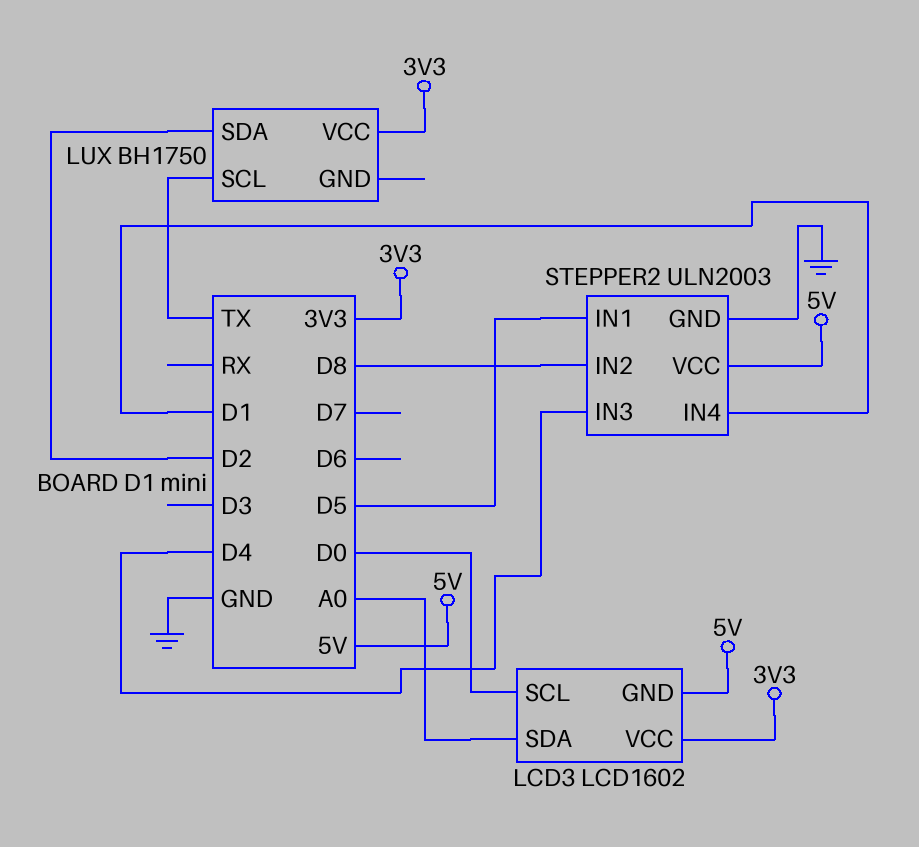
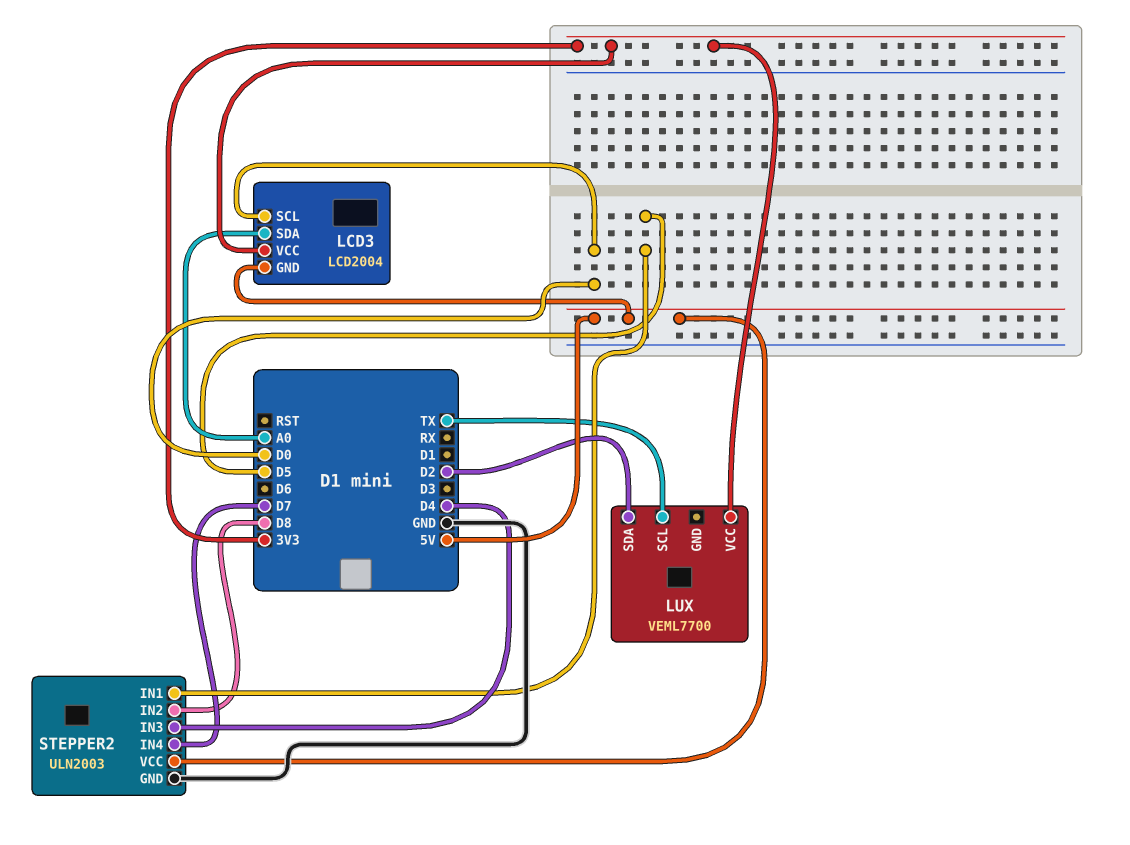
LCD3: LCD1602 -> LCD2004
LUX: BH1750 -> VEML7700
STEPPER2 pin IN4: D1 -> D7

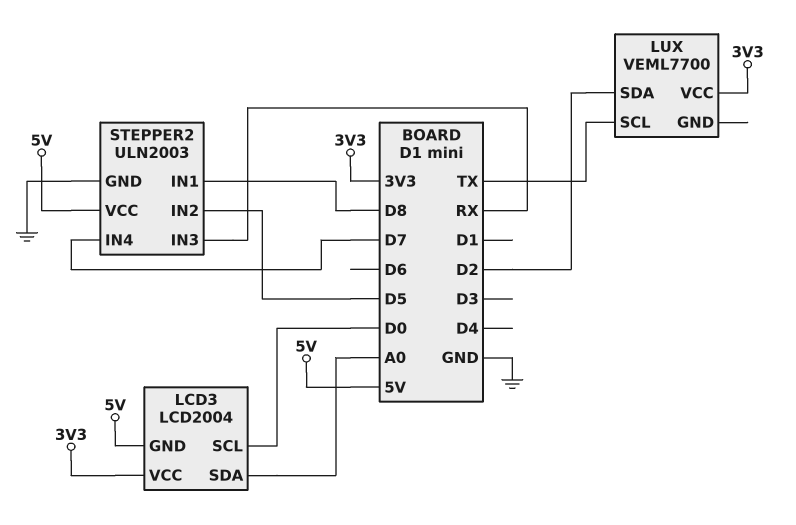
STEPPER2 pin IN1: D5 -> D8
STEPPER2 pin IN2: D8 -> D5
STEPPER2 pin IN3: D4 -> RX

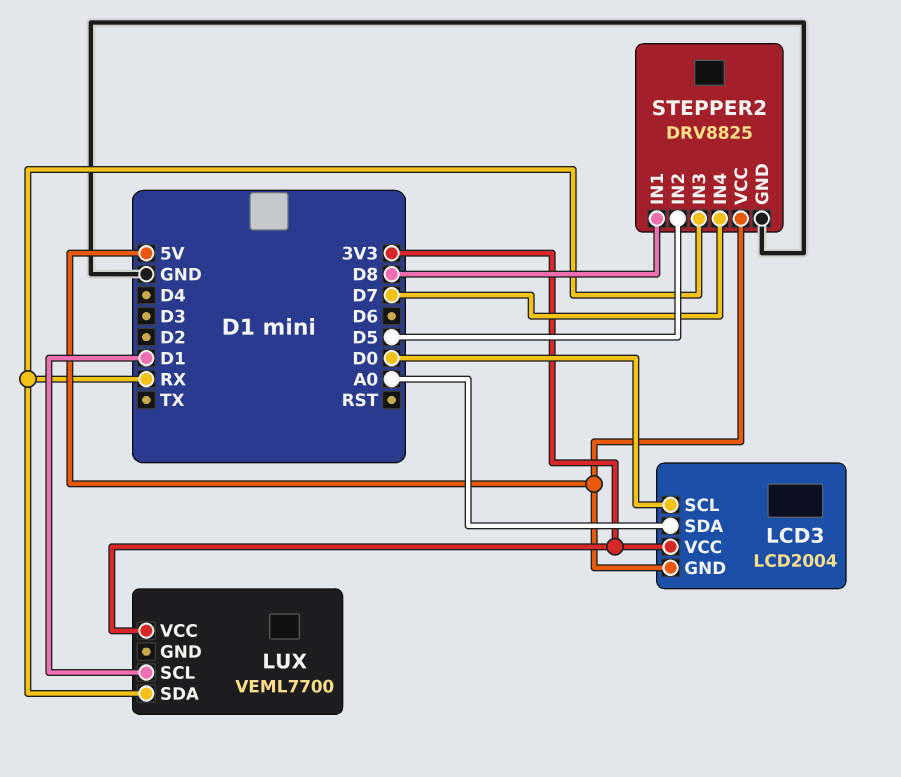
LUX pin SCL: TX -> D1
LUX pin SDA: D2 -> RX
STEPPER2: ULN2003 -> DRV8825

